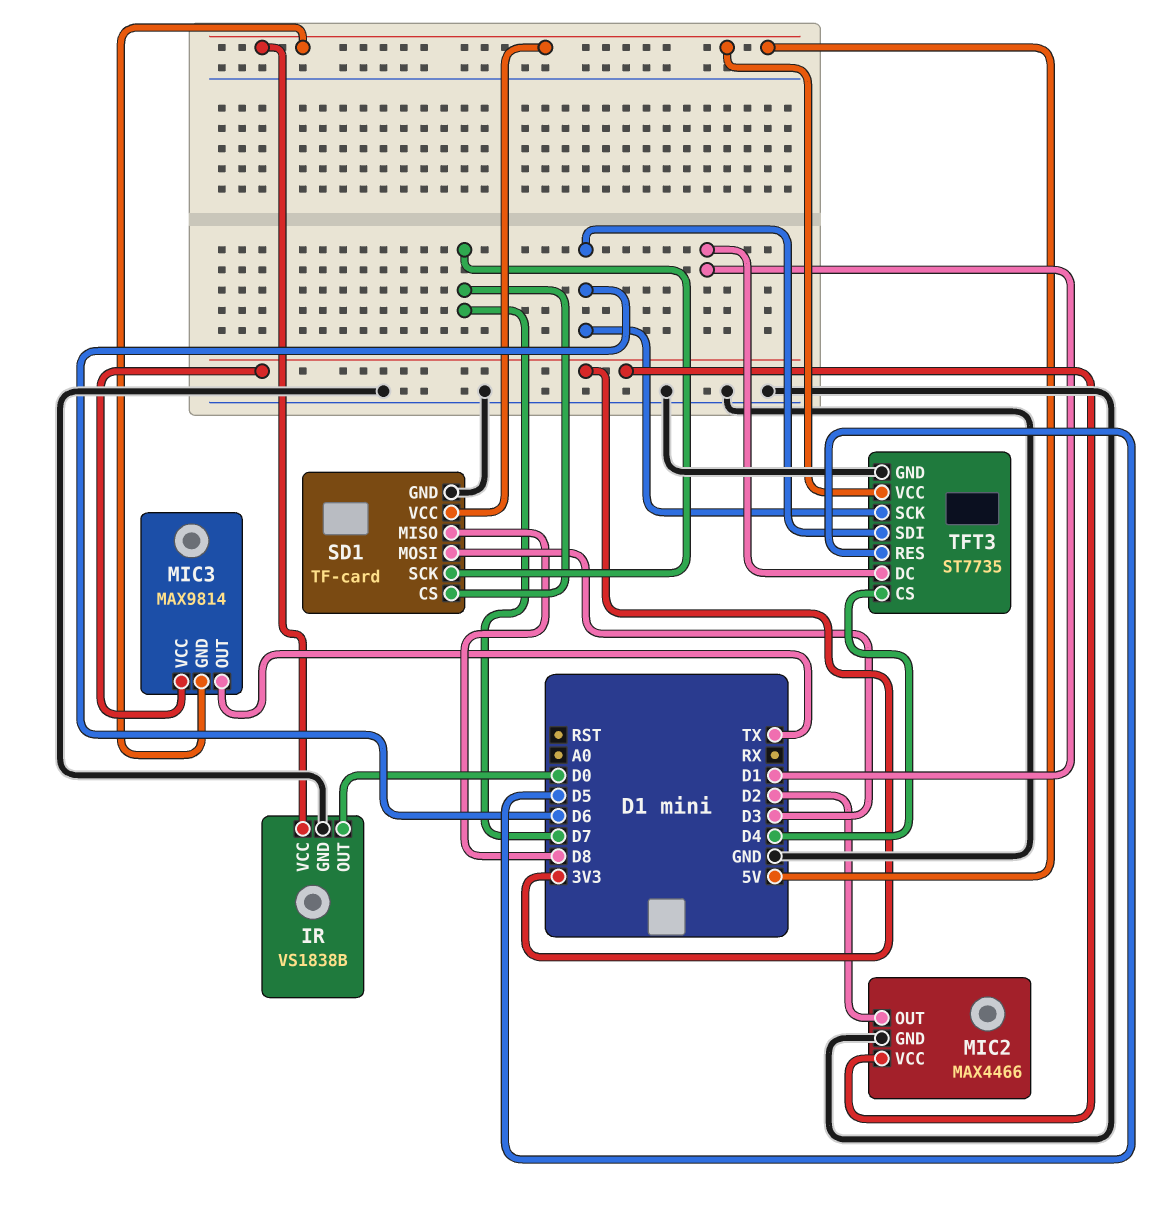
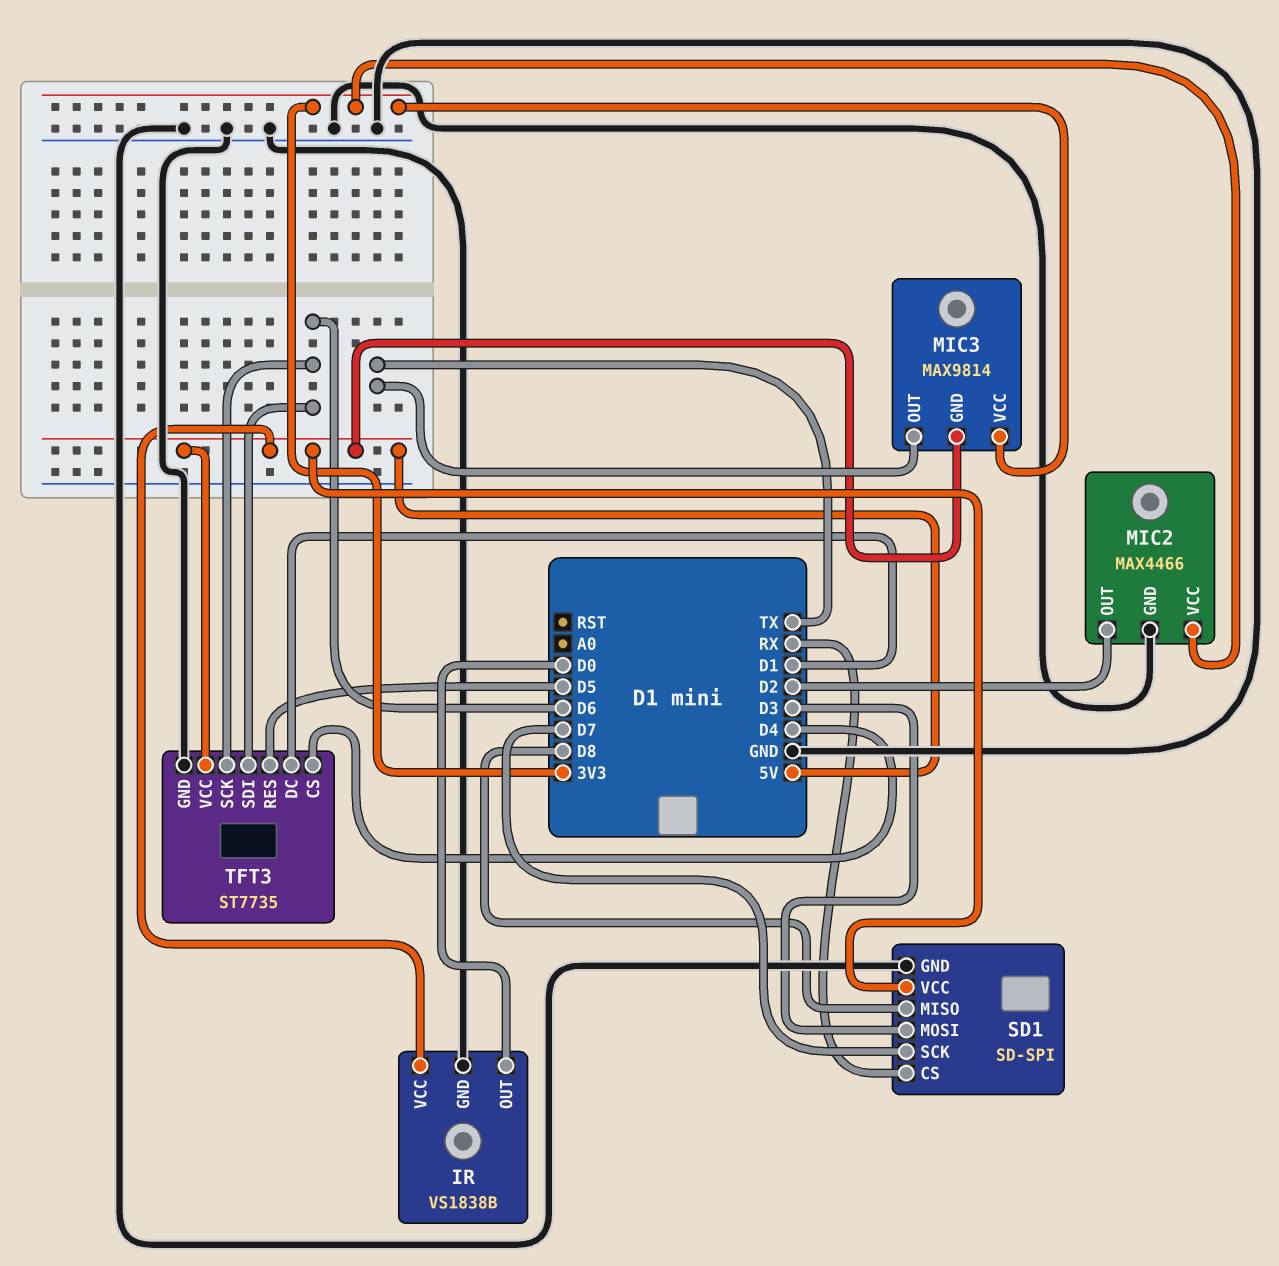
SD1: TF-card -> SD-SPI
SD1 pin CS: D7 -> RX

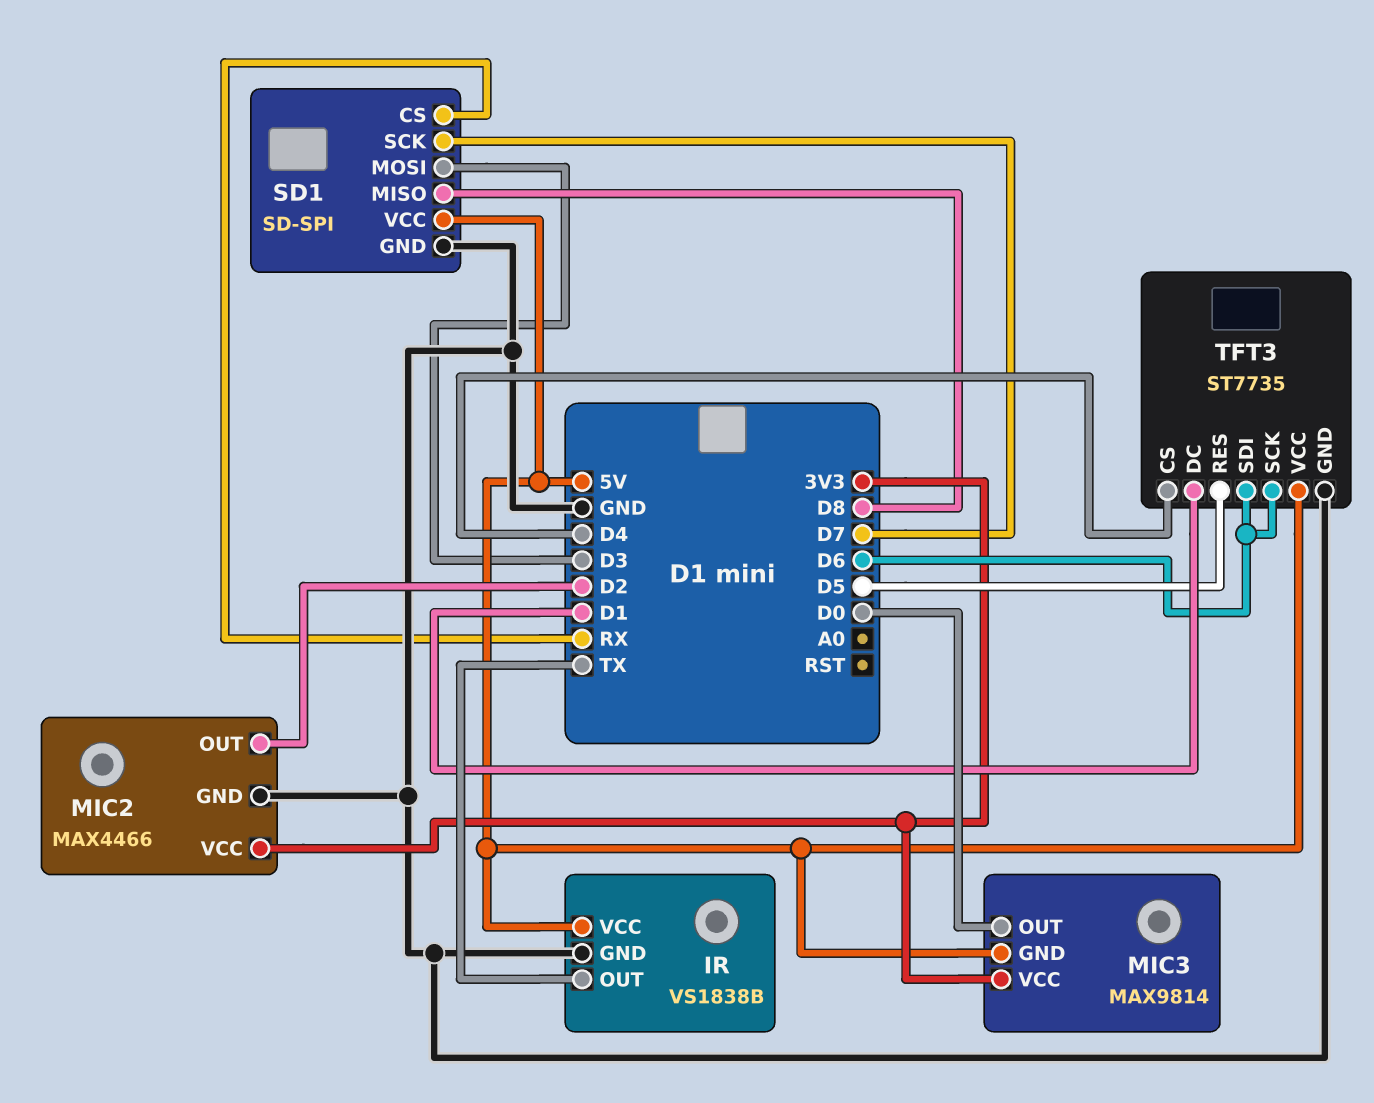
IR pin OUT: D0 -> TX
MIC3 pin OUT: TX -> D0

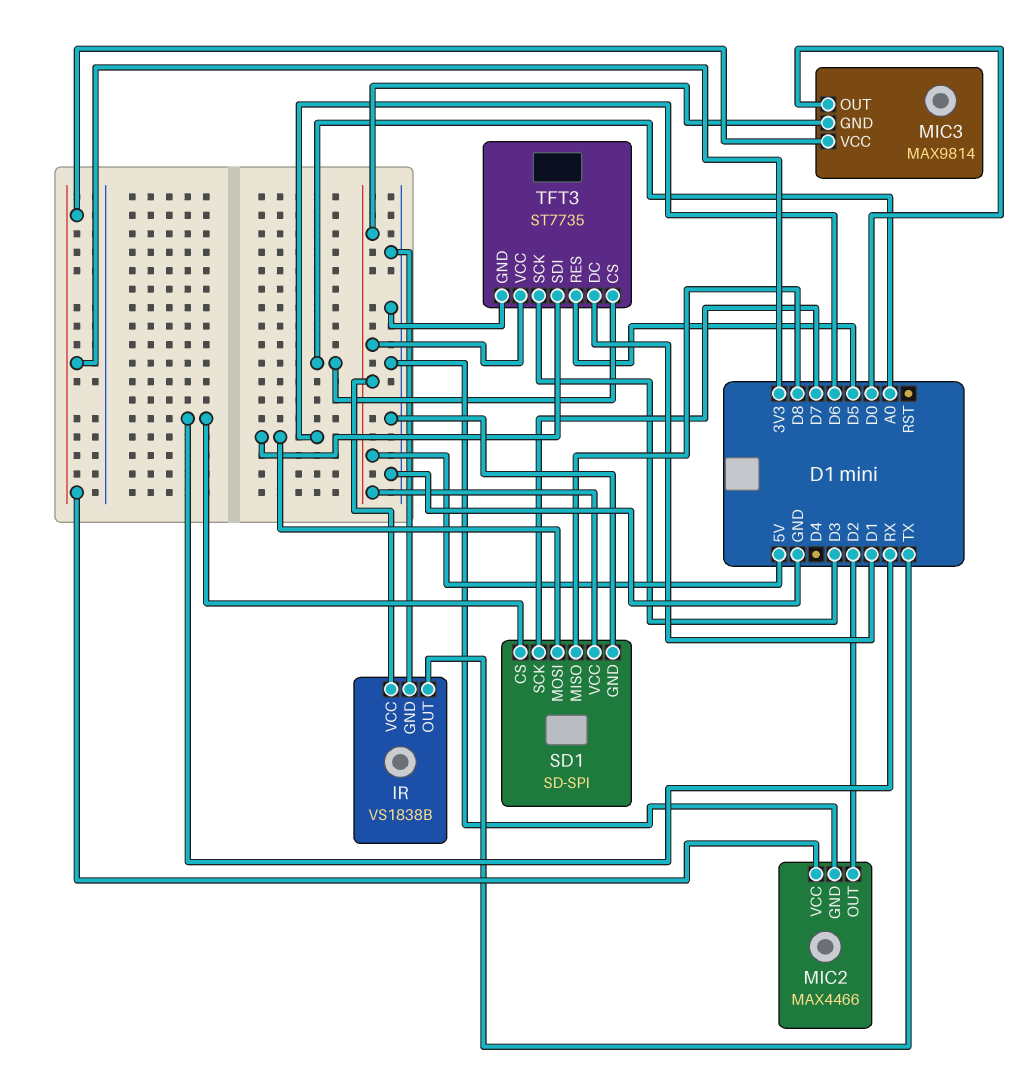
SD1 pin MOSI: D3 -> D6
TFT3 pin CS: D4 -> A0
TFT3 pin SCK: D6 -> D3

